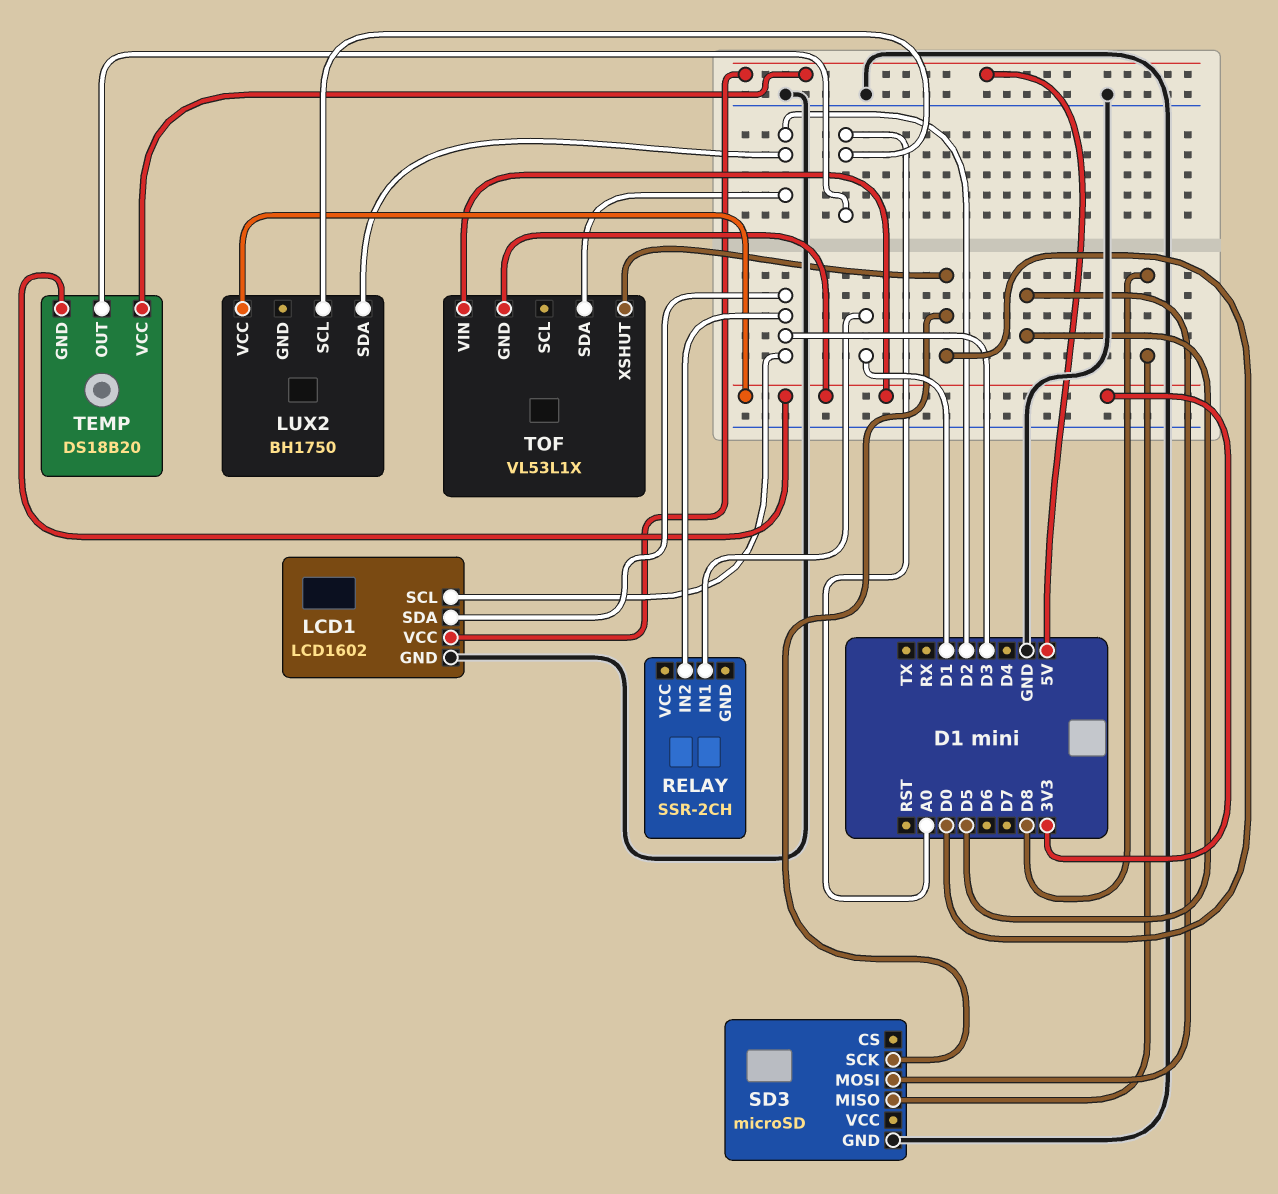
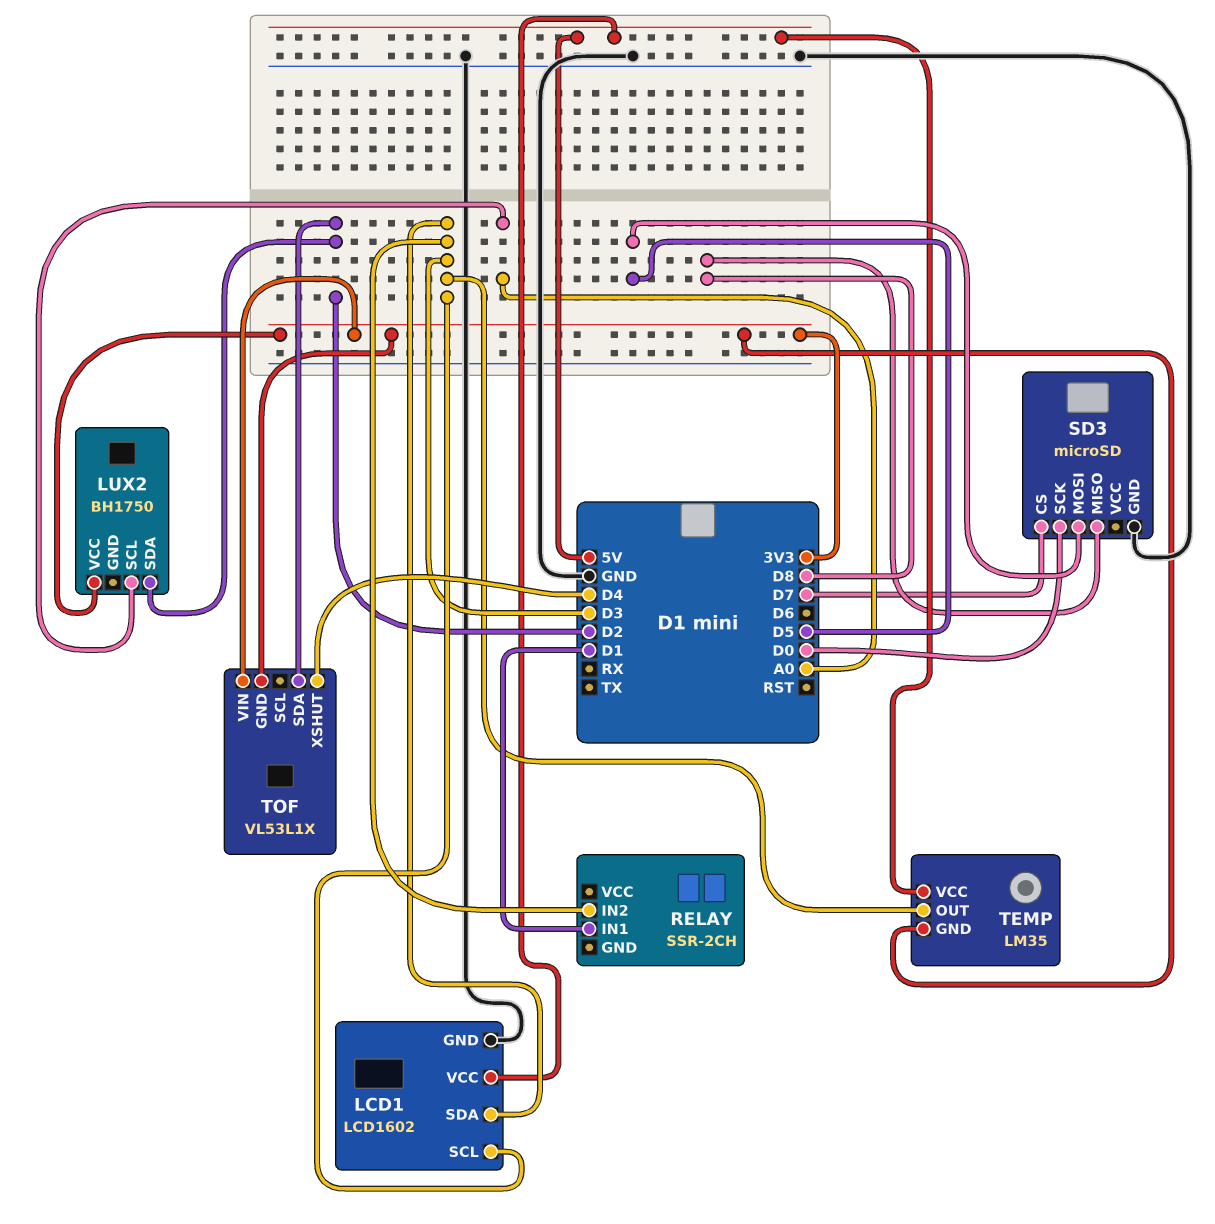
SD3 pin CS: none -> D7
TEMP: DS18B20 -> LM35
TEMP pin OUT: A0 -> D3
TOF pin XSHUT: D0 -> D4

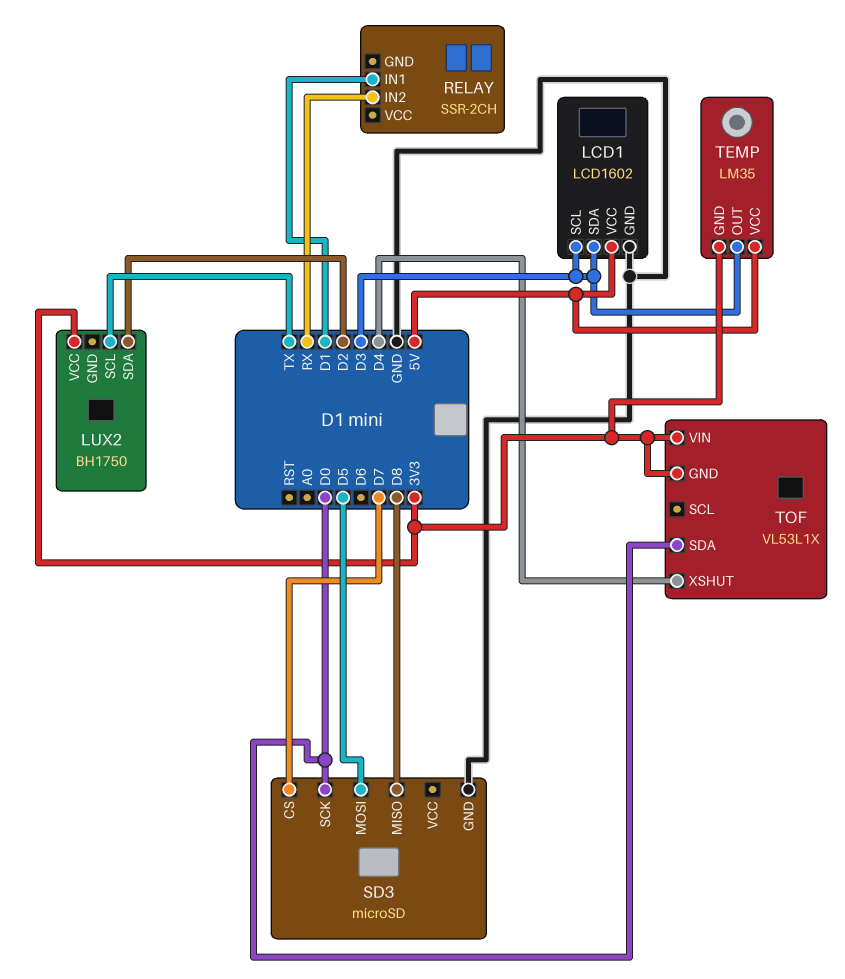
LUX2 pin SCL: A0 -> TX
RELAY pin IN2: D3 -> RX
TOF pin SDA: D2 -> D0

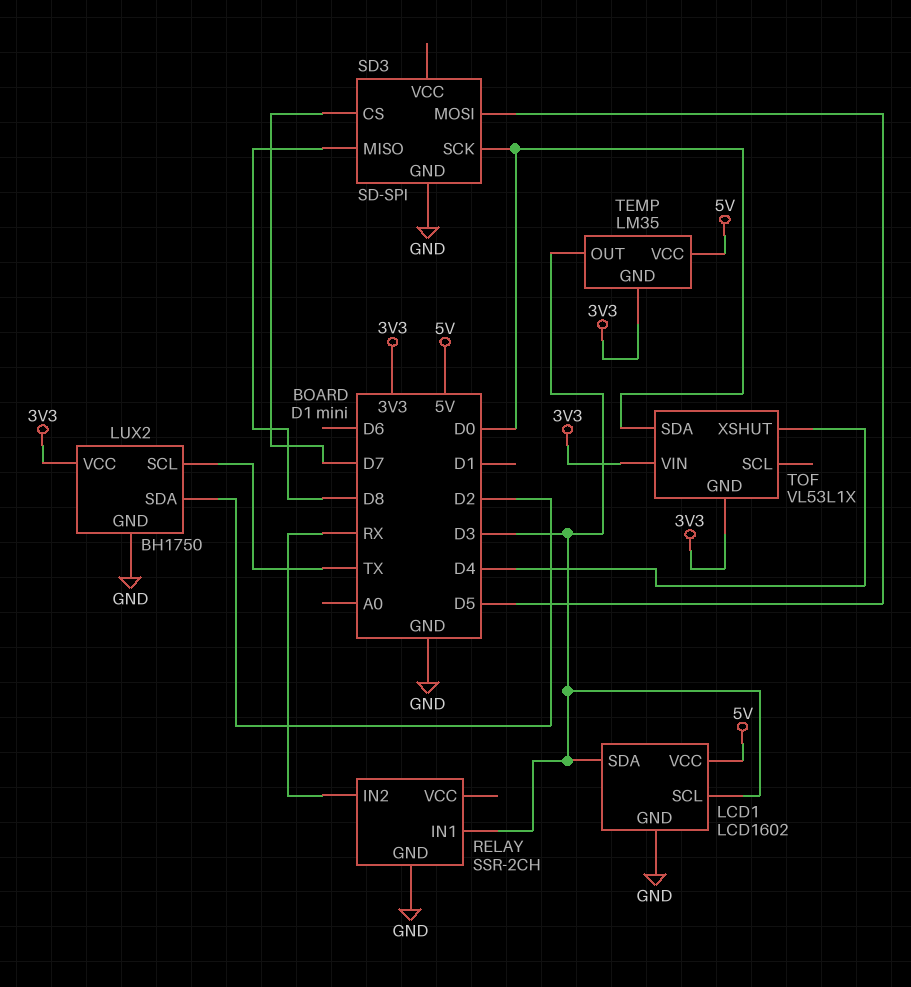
LUX2 pin GND: none -> GND
RELAY pin GND: none -> GND
RELAY pin IN1: D1 -> D3
SD3: microSD -> SD-SPI

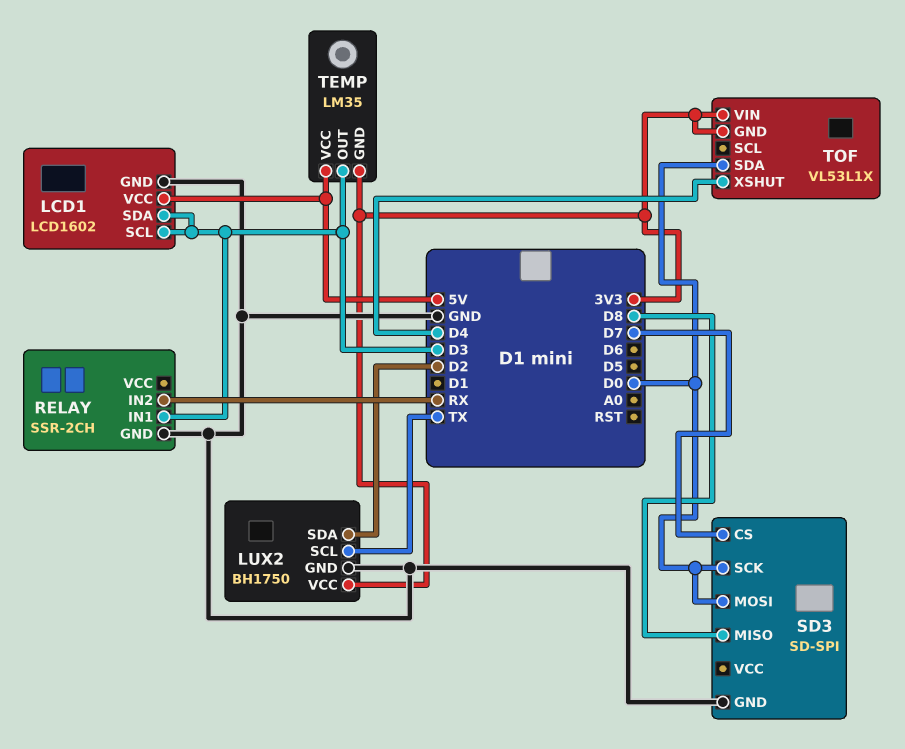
SD3 pin MOSI: D5 -> D0

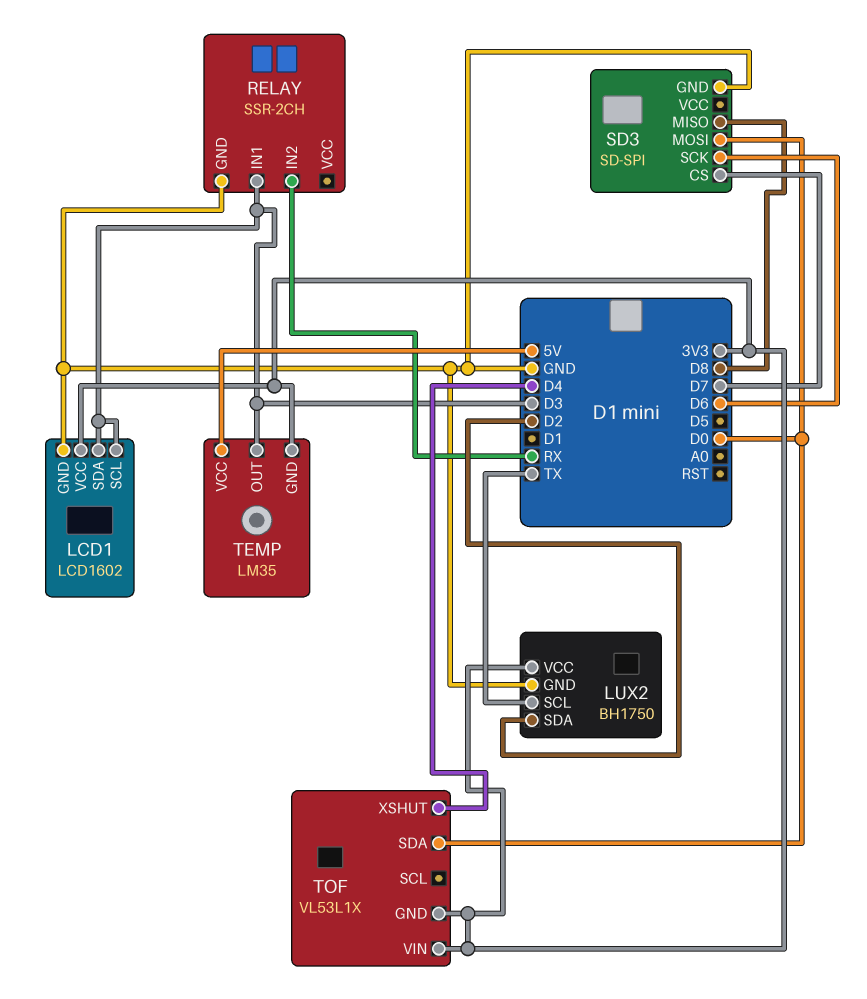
LCD1 pin VCC: 5V -> 3V3
SD3 pin SCK: D0 -> D6

